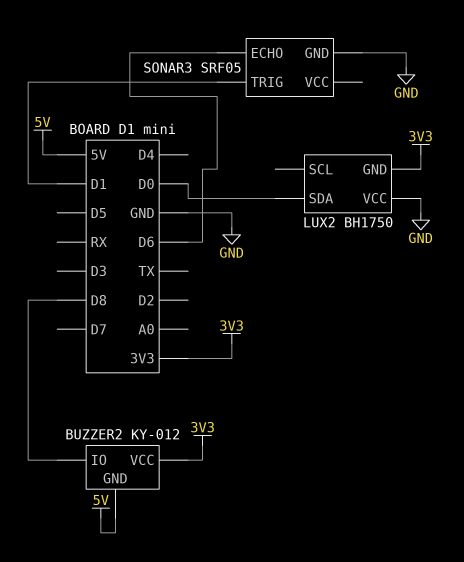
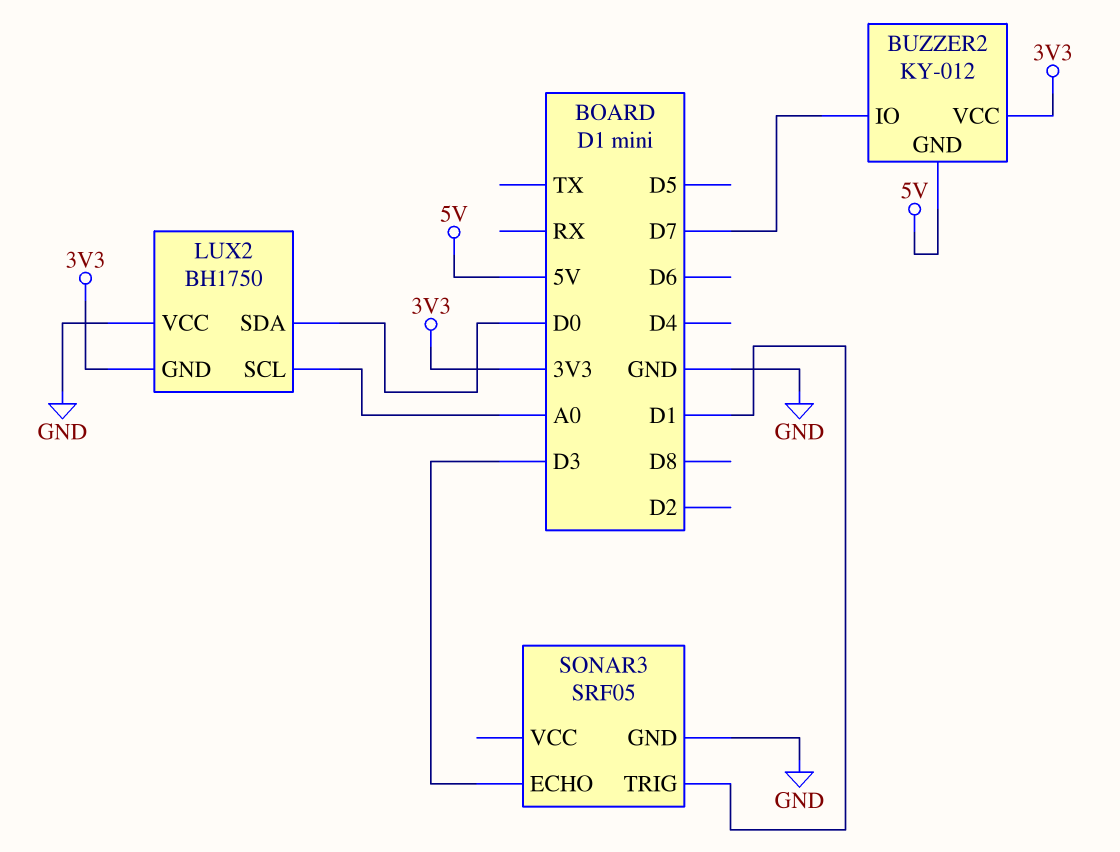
BUZZER2 pin IO: D8 -> D7
LUX2 pin SCL: none -> A0
SONAR3 pin ECHO: D6 -> D3

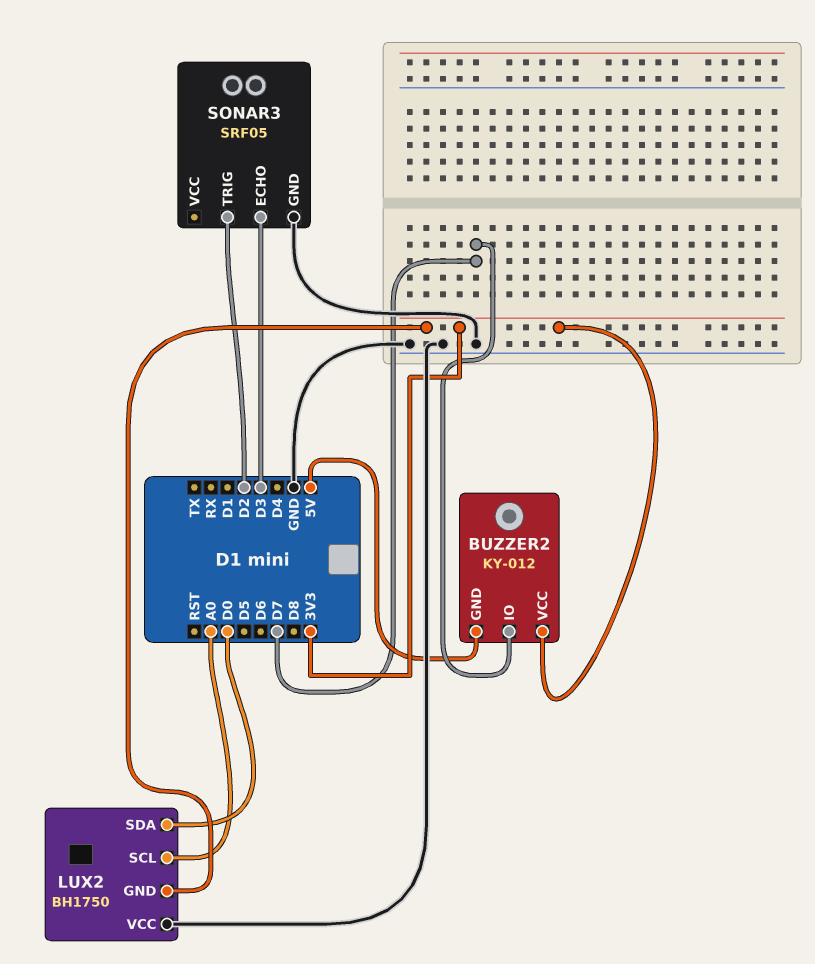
SONAR3 pin TRIG: D1 -> D2

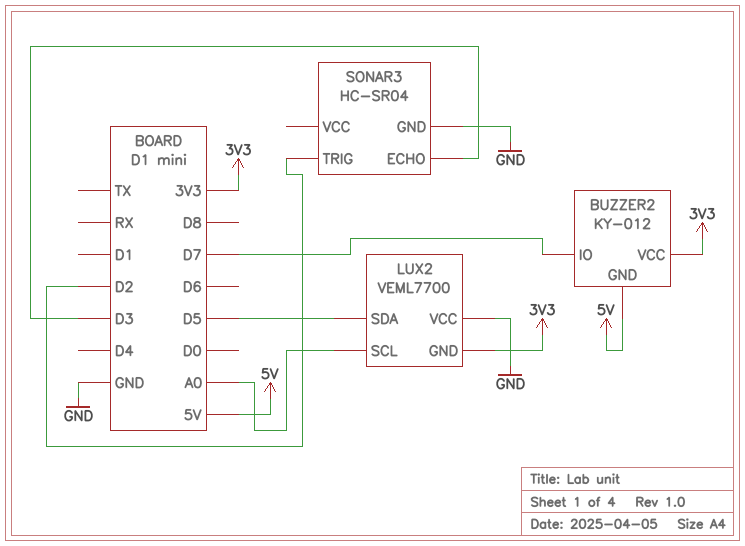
LUX2: BH1750 -> VEML7700
LUX2 pin SDA: D0 -> D5
SONAR3: SRF05 -> HC-SR04

